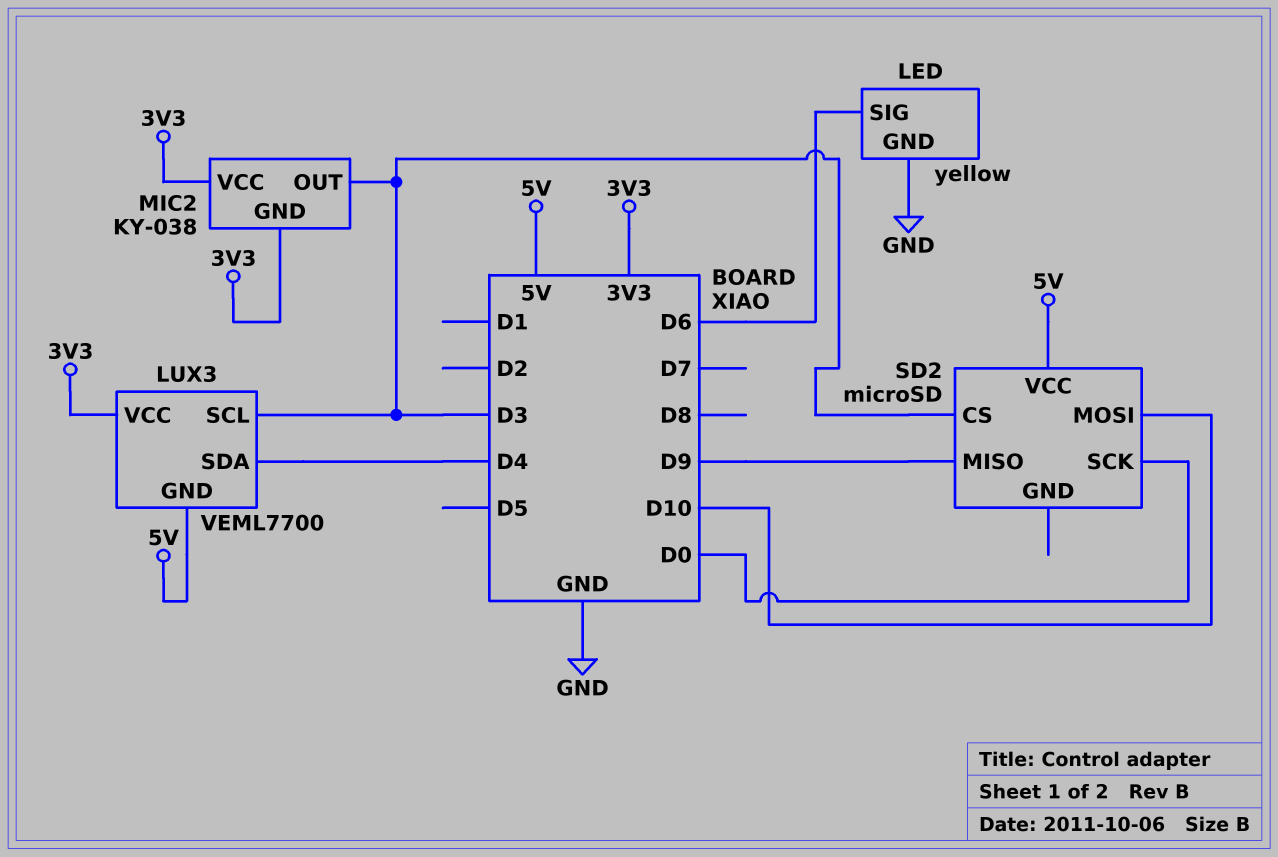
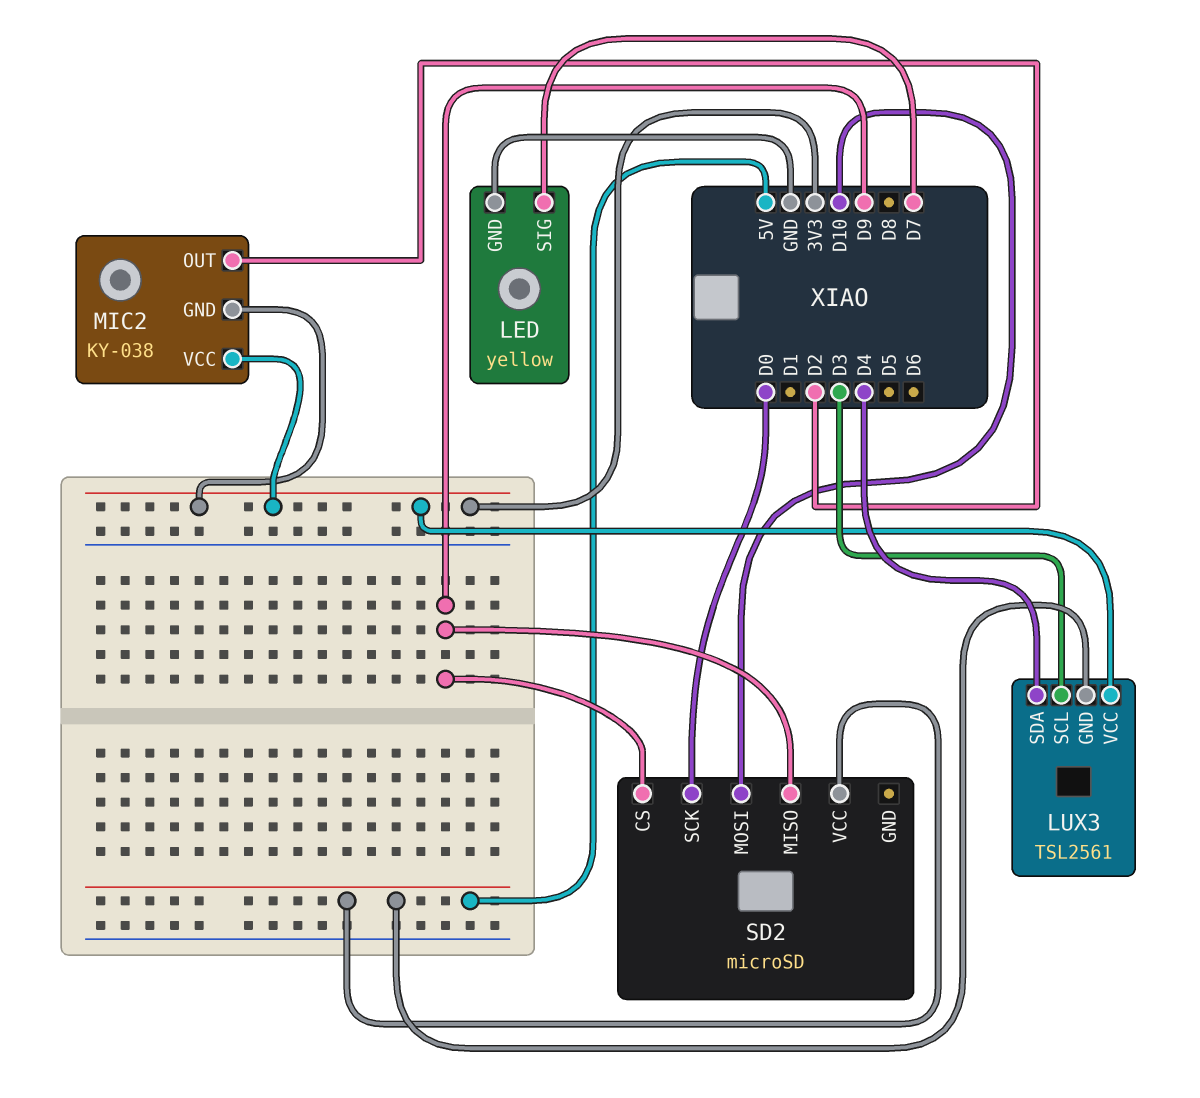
LED pin SIG: D6 -> D7
LUX3: VEML7700 -> TSL2561
MIC2 pin OUT: D3 -> D2
SD2 pin CS: D3 -> D9

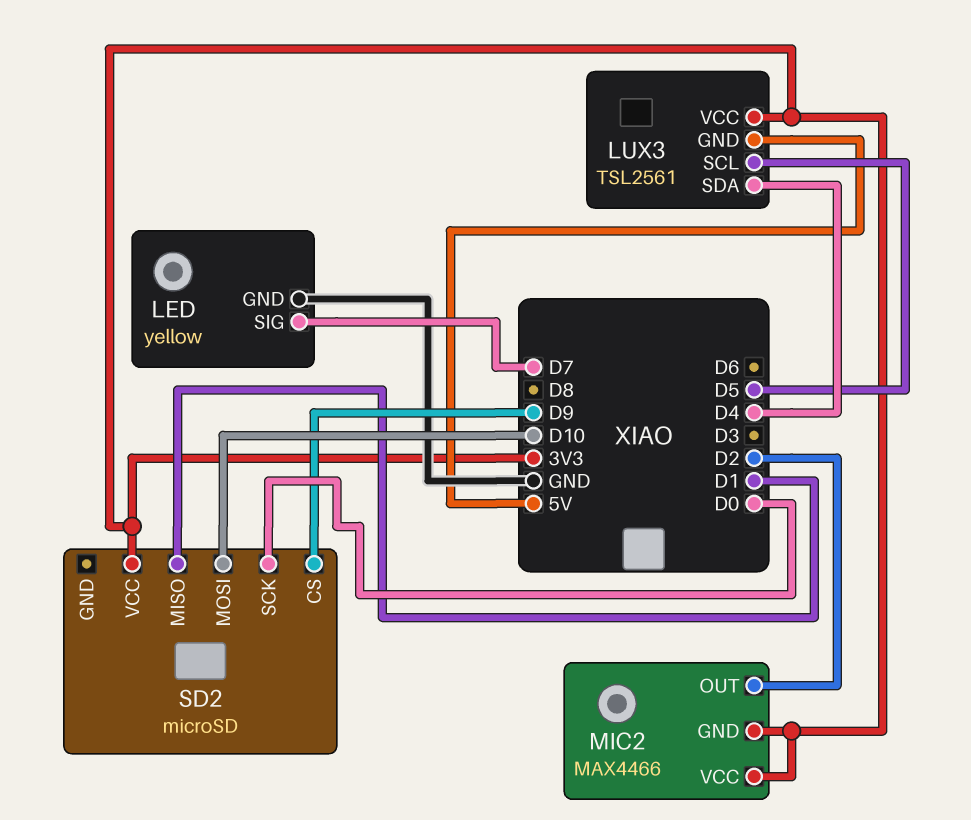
LUX3 pin SCL: D3 -> D5
MIC2: KY-038 -> MAX4466
SD2 pin MISO: D9 -> D1
SD2 pin VCC: 5V -> 3V3

